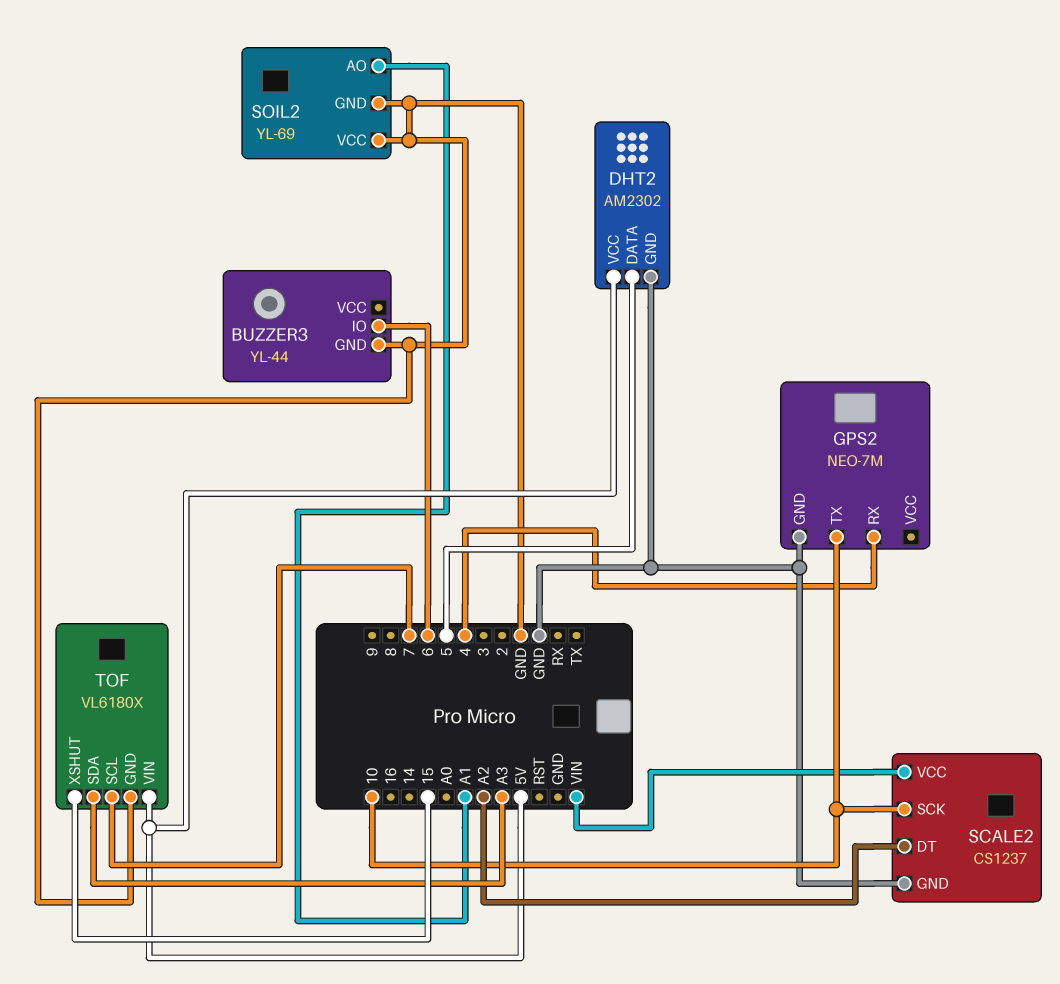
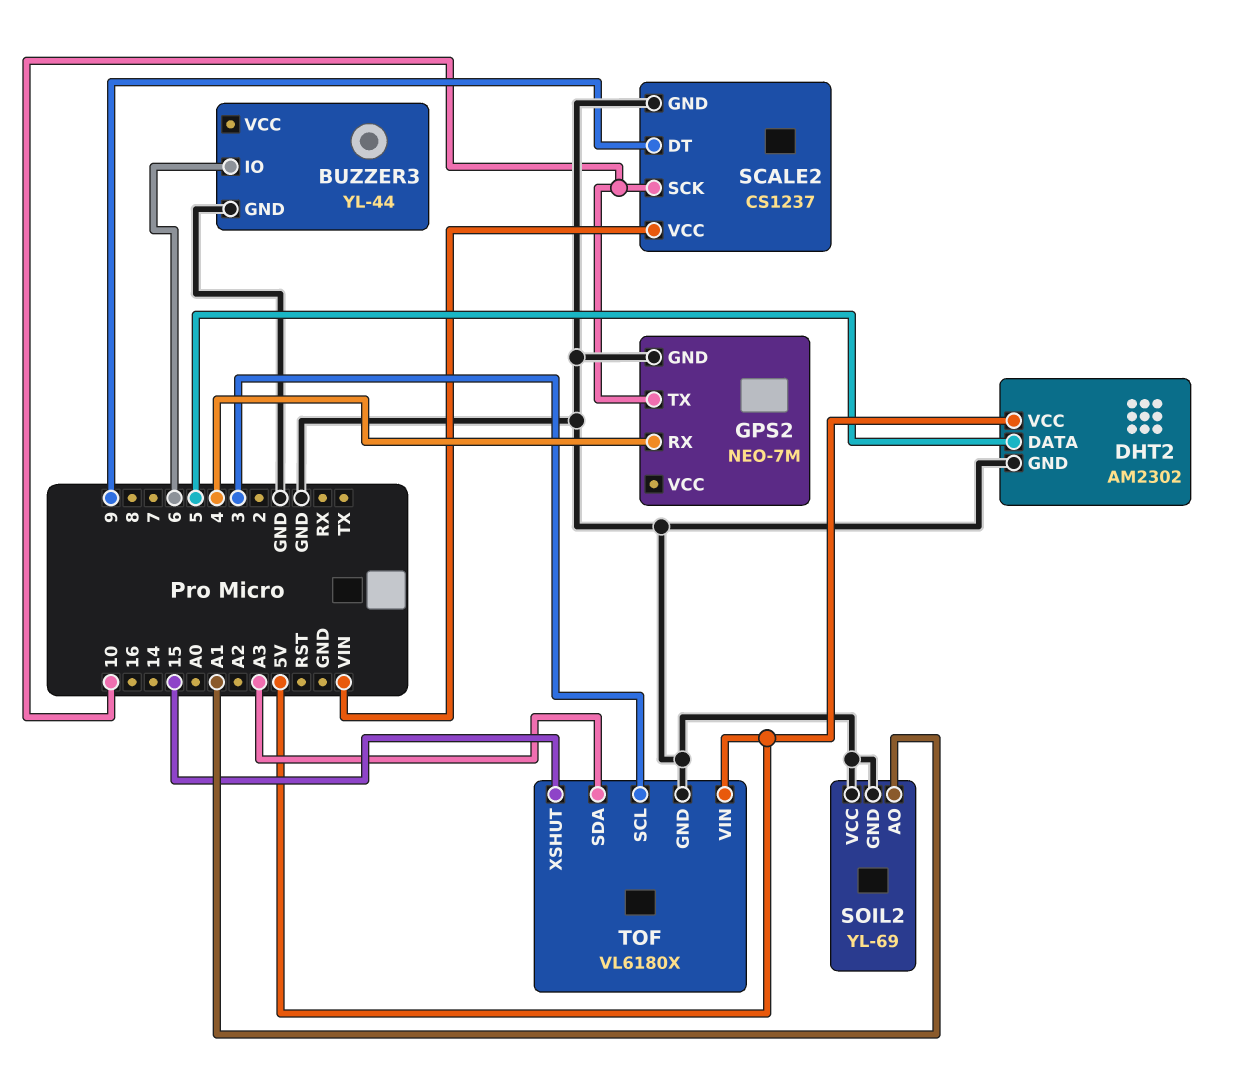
SCALE2 pin DT: A2 -> 9
TOF pin SCL: 7 -> 3

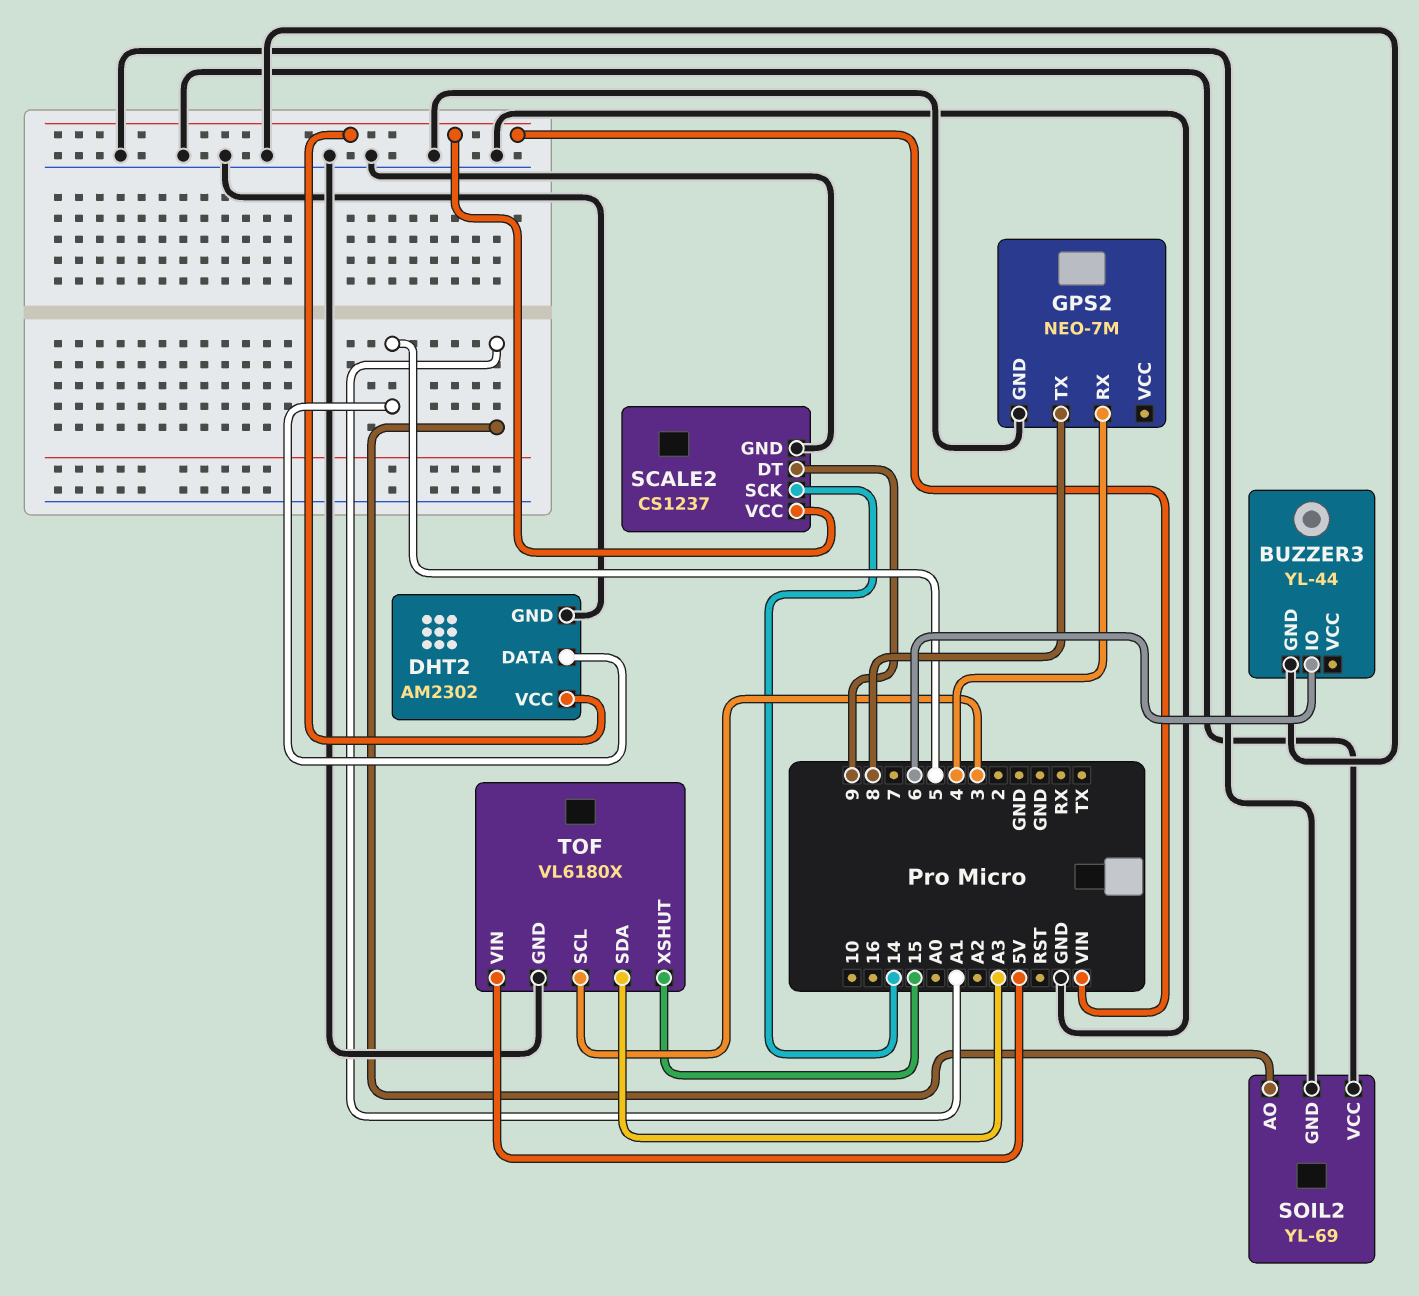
DHT2 pin VCC: 5V -> VIN
GPS2 pin TX: 10 -> 8
SCALE2 pin SCK: 10 -> 14

